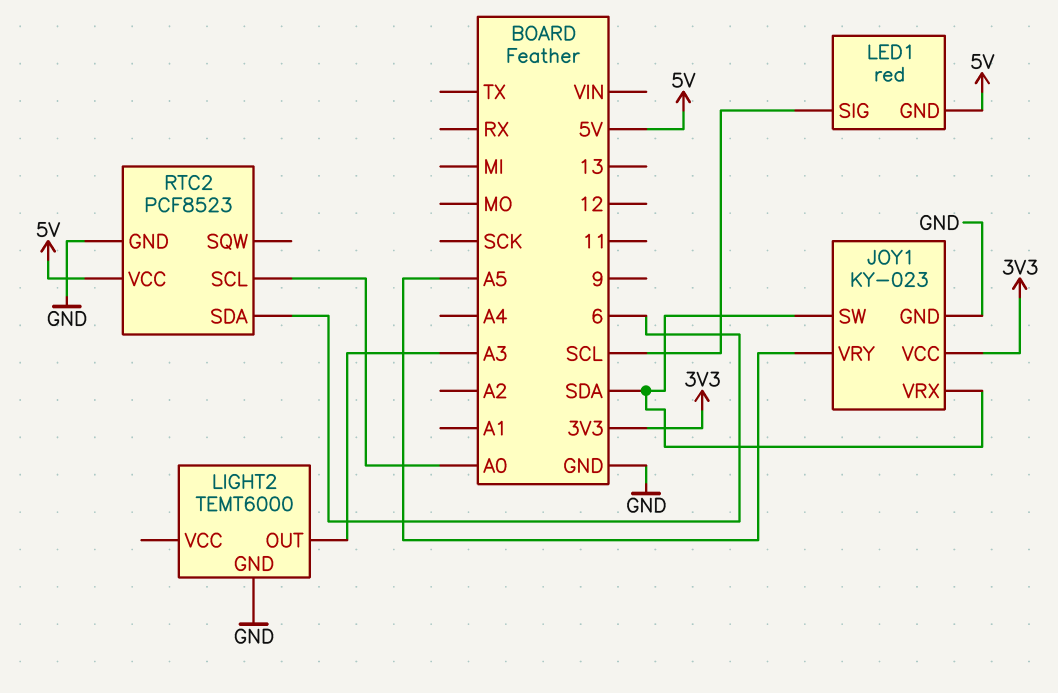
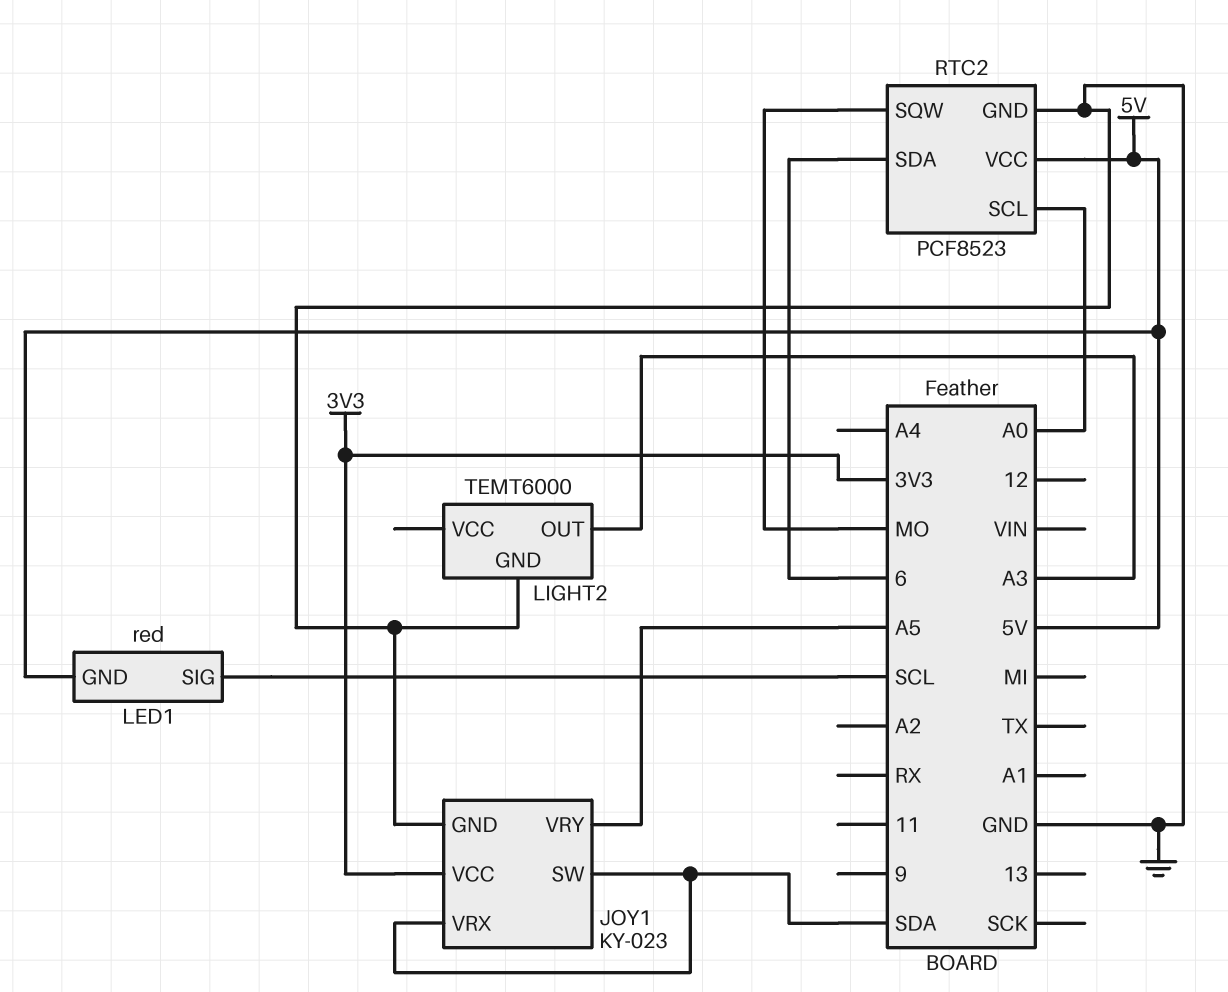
RTC2 pin SQW: none -> MO

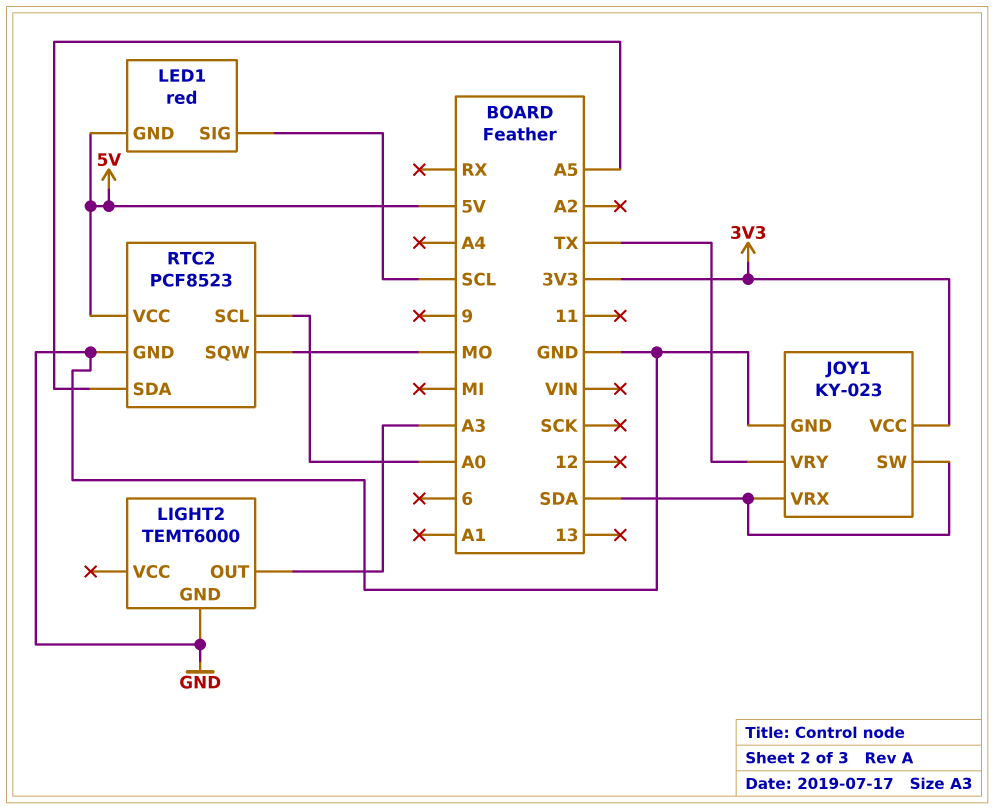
JOY1 pin VRY: A5 -> TX
RTC2 pin SDA: 6 -> A5

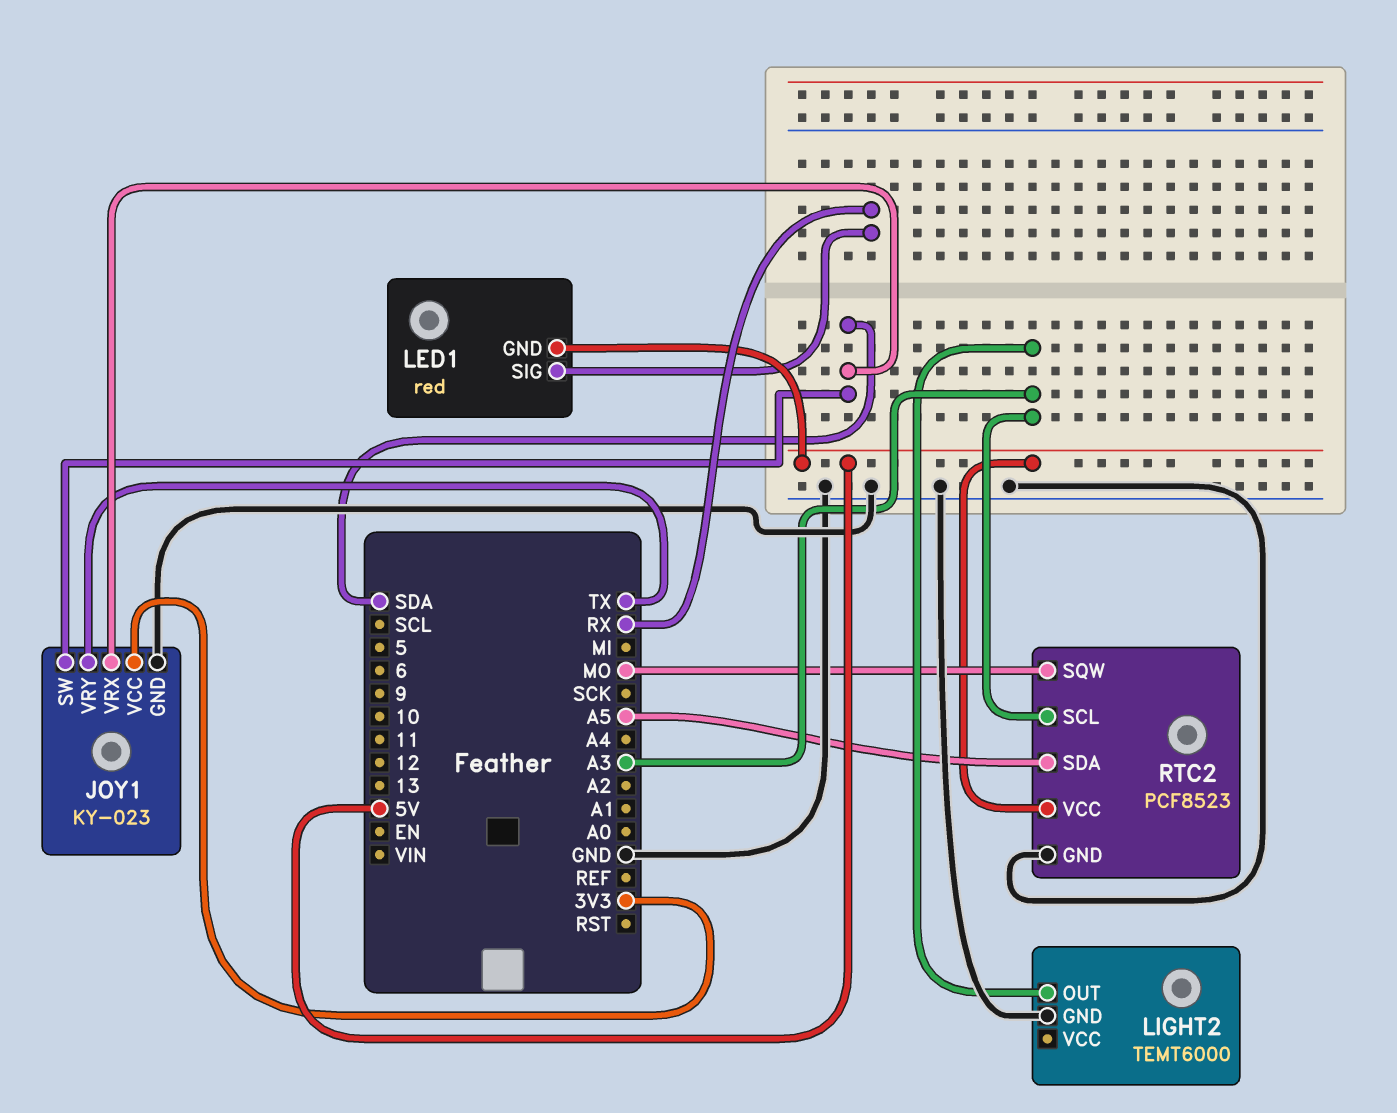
LED1 pin SIG: SCL -> RX
RTC2 pin SCL: A0 -> A3

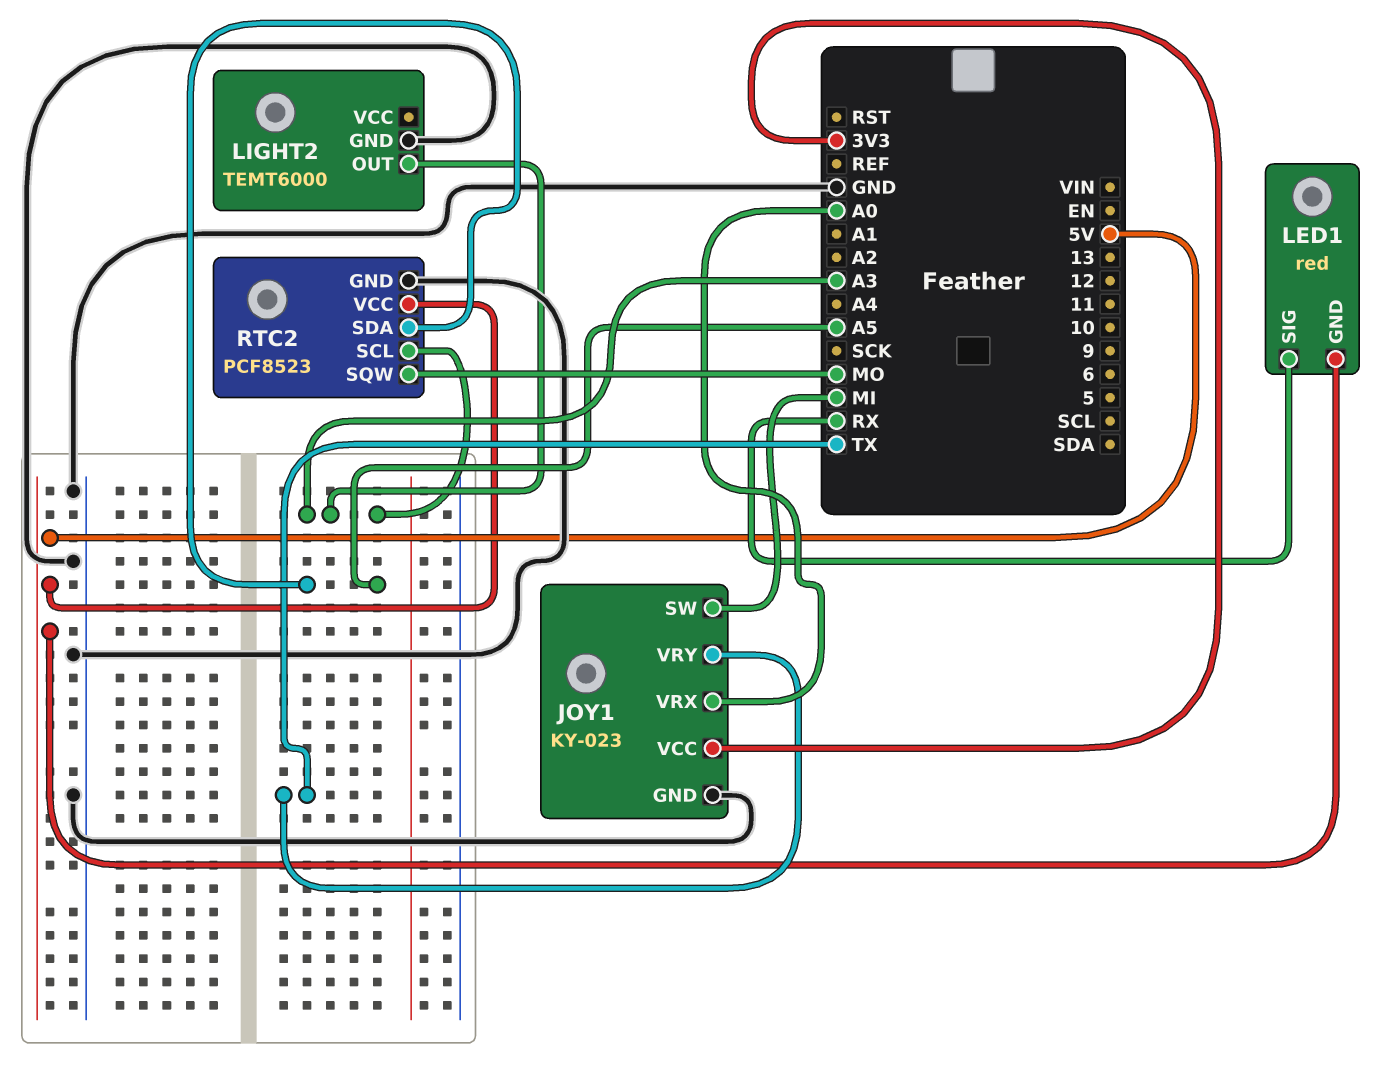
JOY1 pin SW: SDA -> MI
JOY1 pin VRX: SDA -> A0

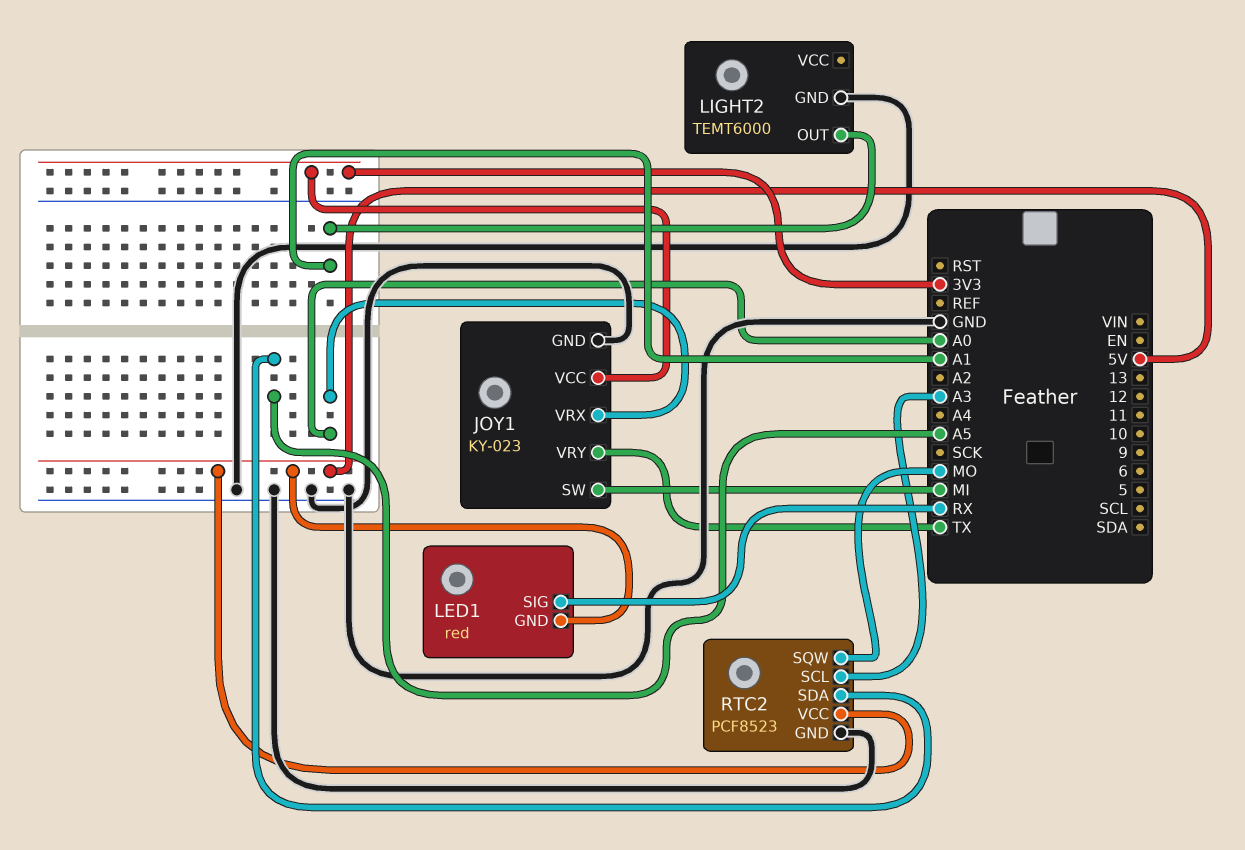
LIGHT2 pin OUT: A3 -> A1

